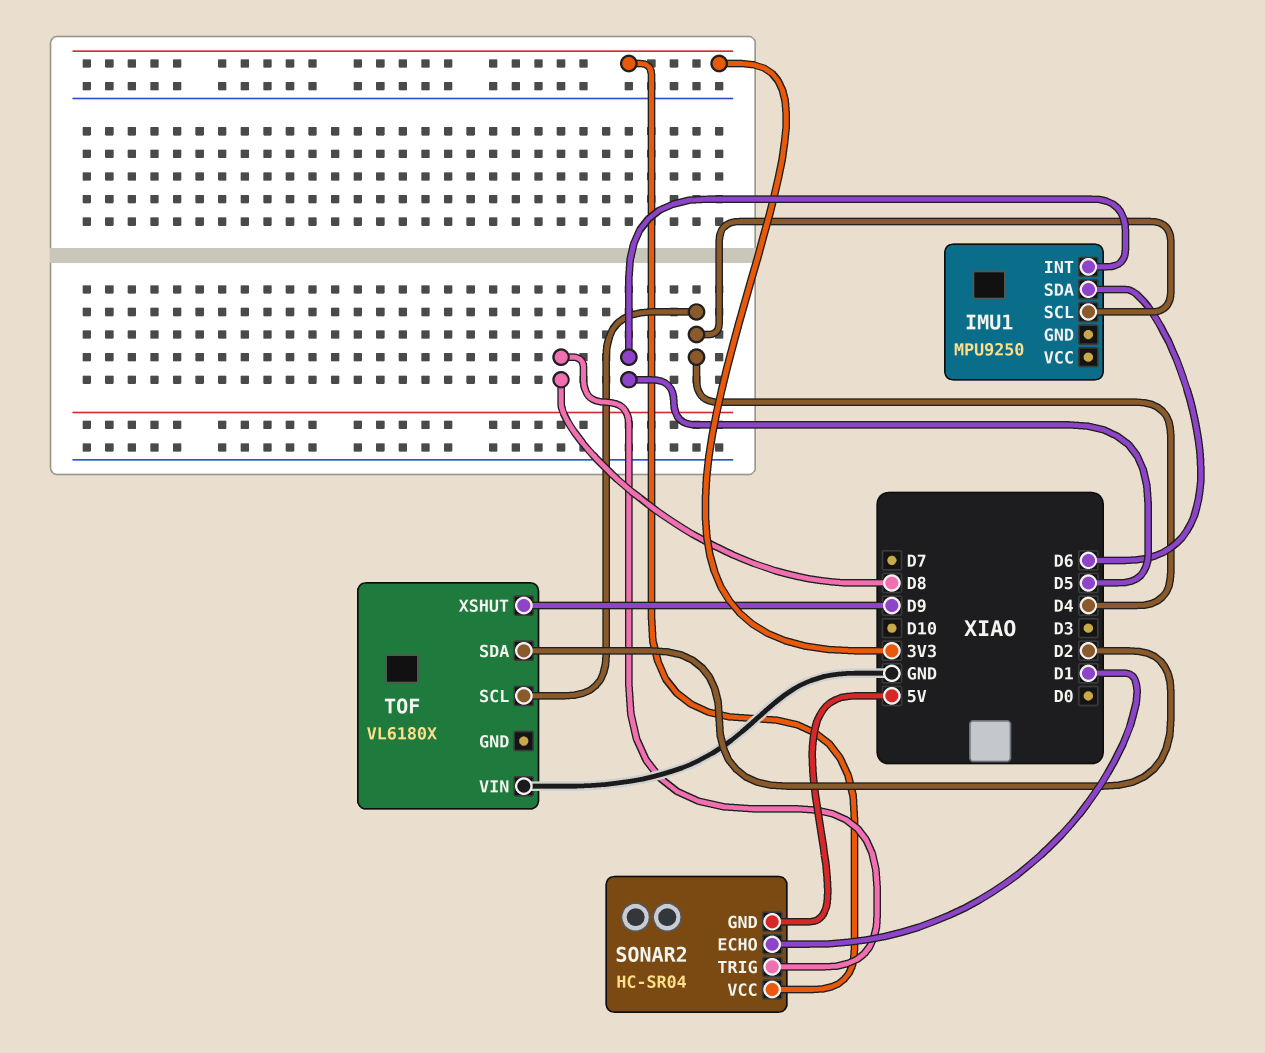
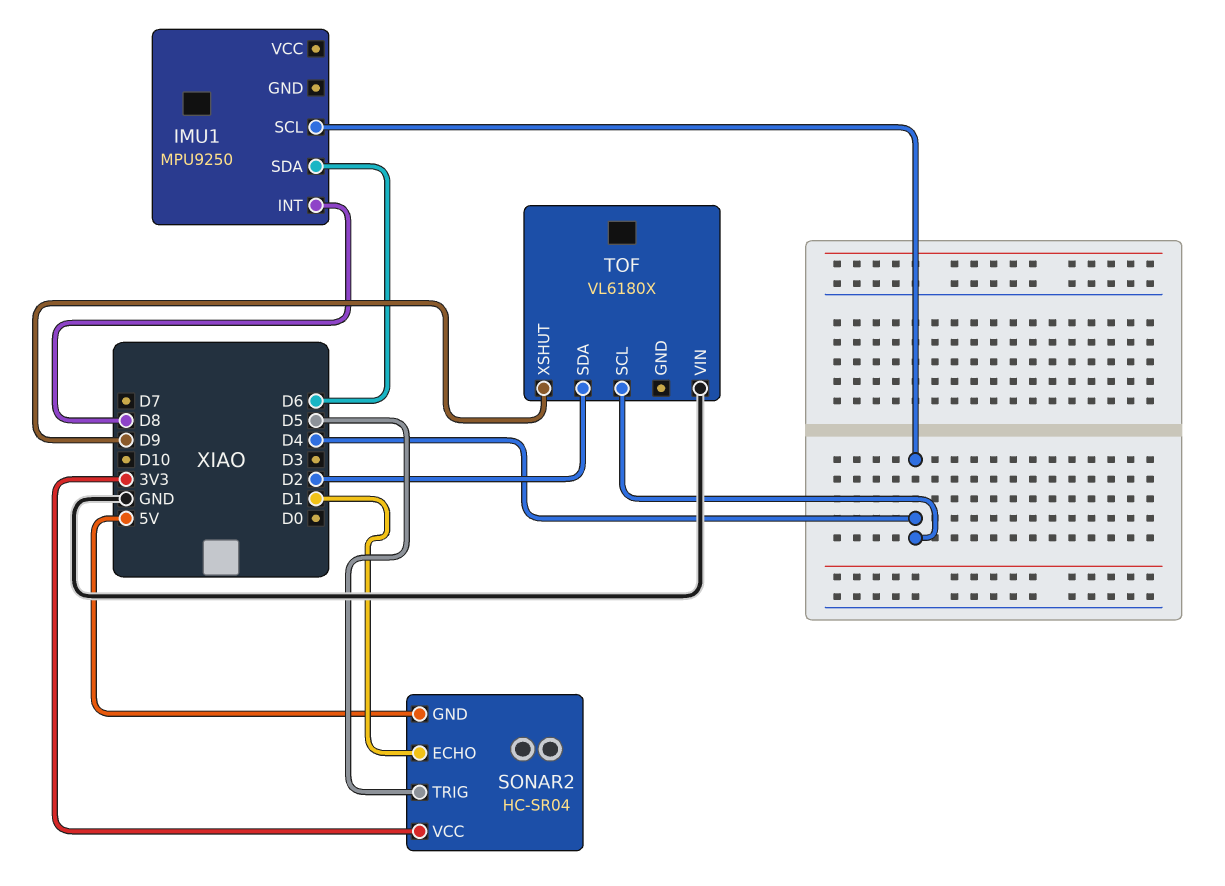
IMU1 pin INT: D5 -> D8
SONAR2 pin TRIG: D8 -> D5

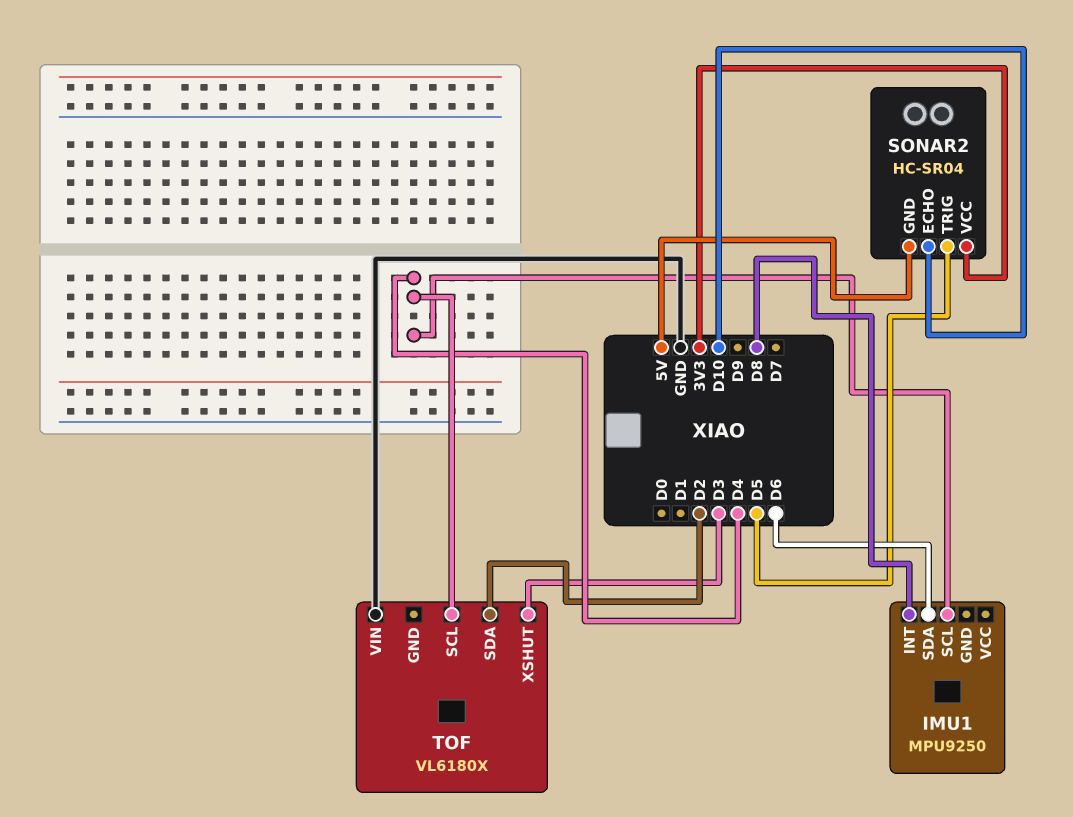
SONAR2 pin ECHO: D1 -> D10
TOF pin XSHUT: D9 -> D3

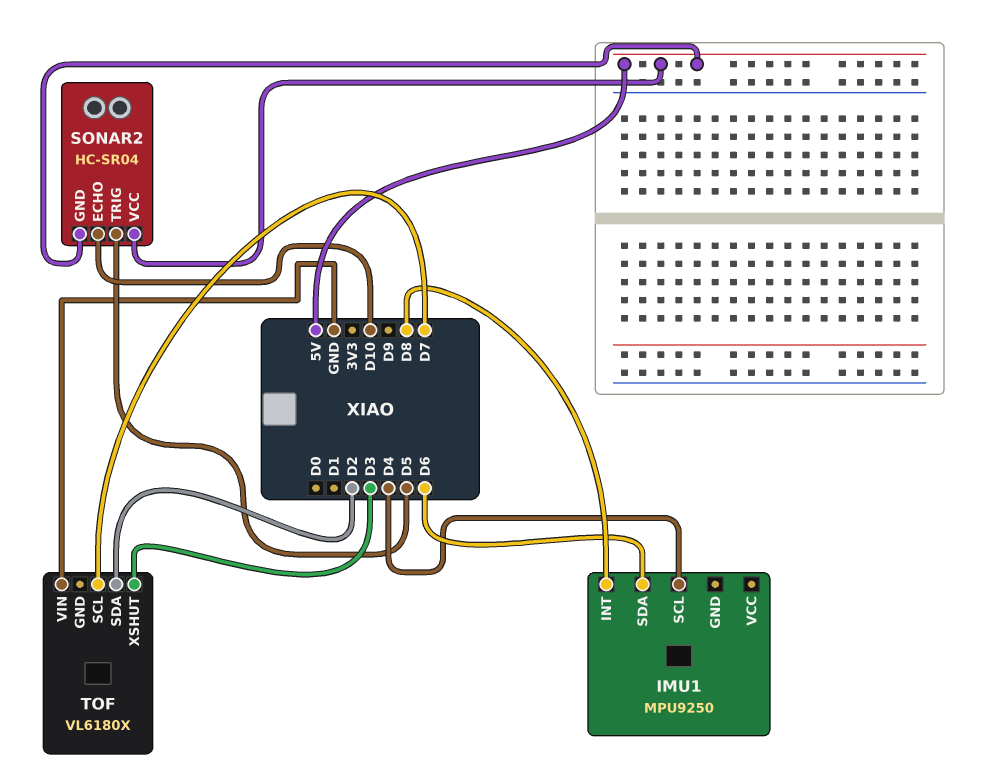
SONAR2 pin VCC: 3V3 -> 5V
TOF pin SCL: D4 -> D7

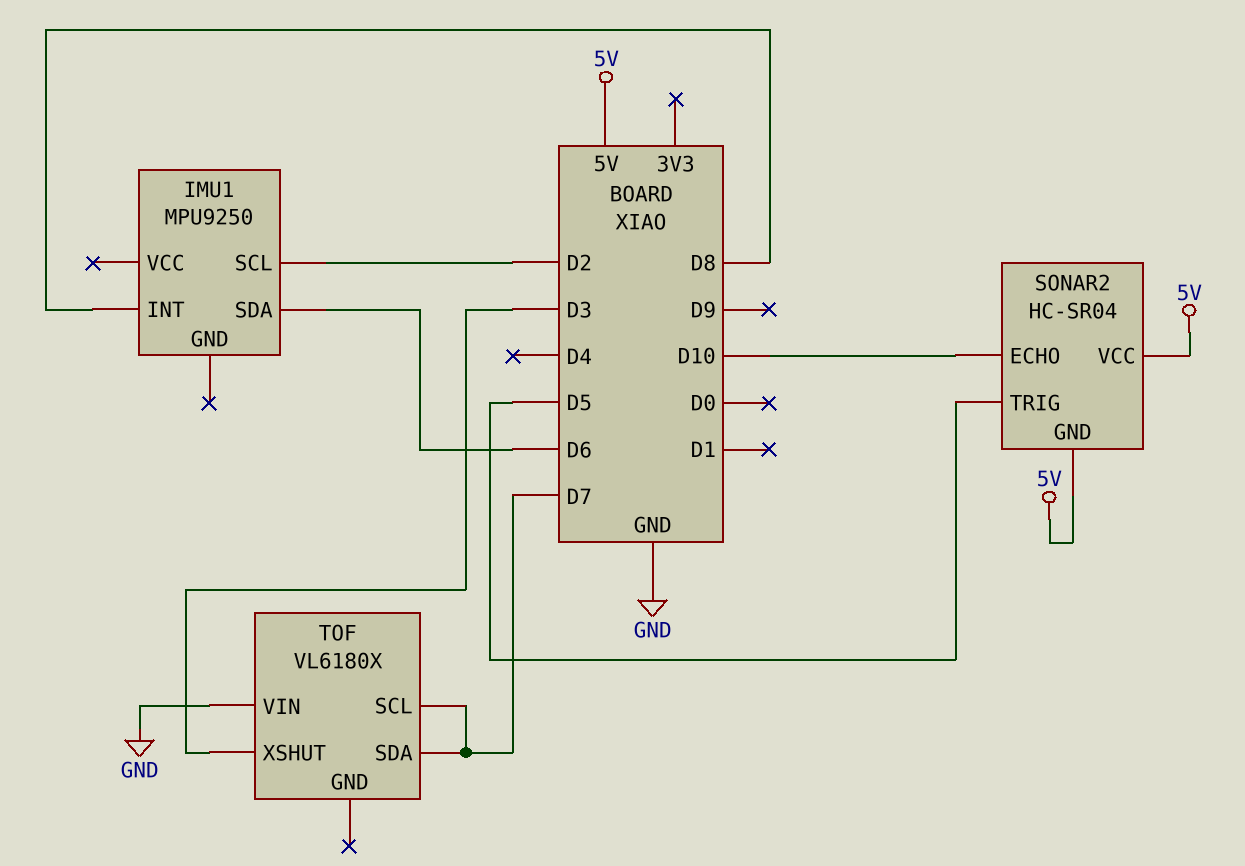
IMU1 pin SCL: D4 -> D2
TOF pin SDA: D2 -> D7

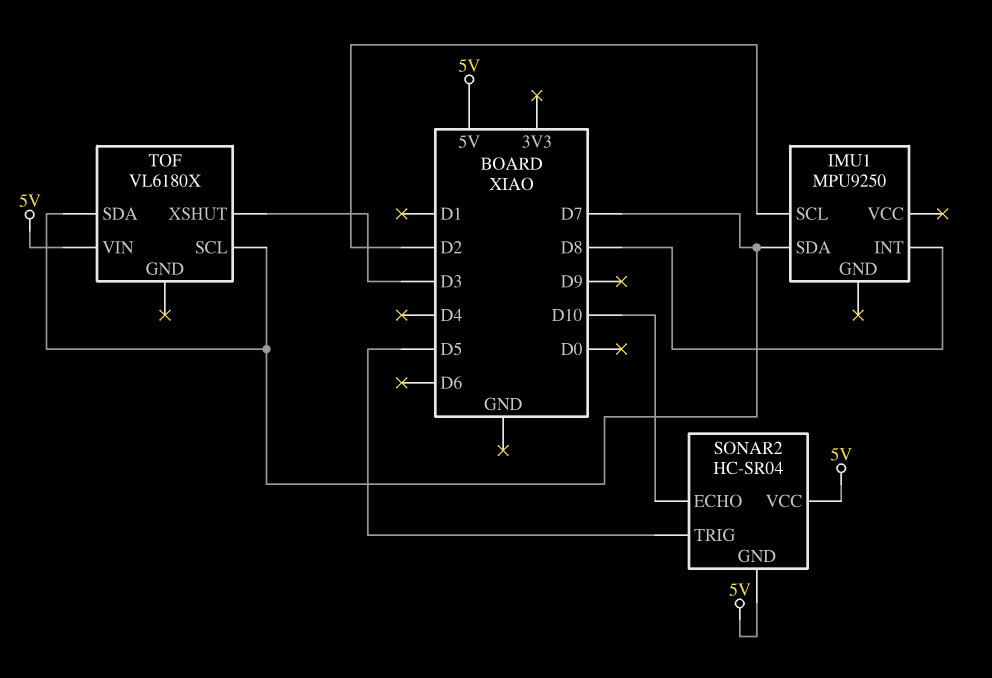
IMU1 pin SDA: D6 -> D7
TOF pin VIN: GND -> 5V

